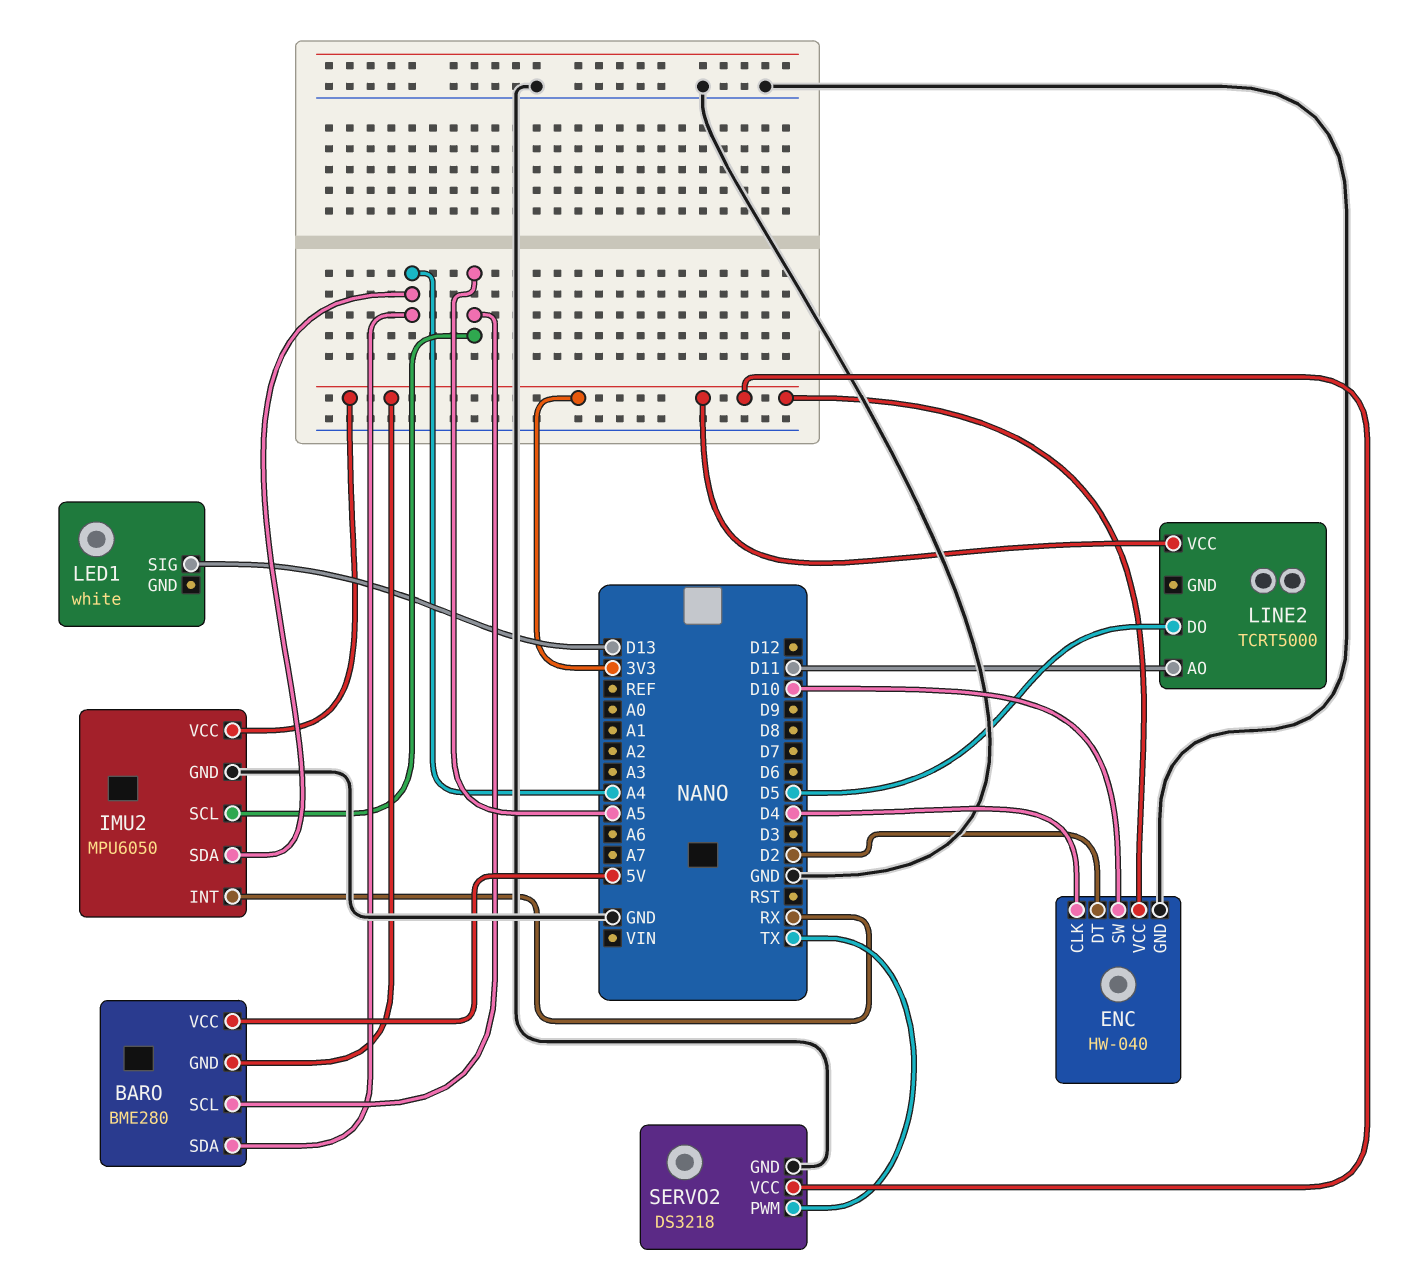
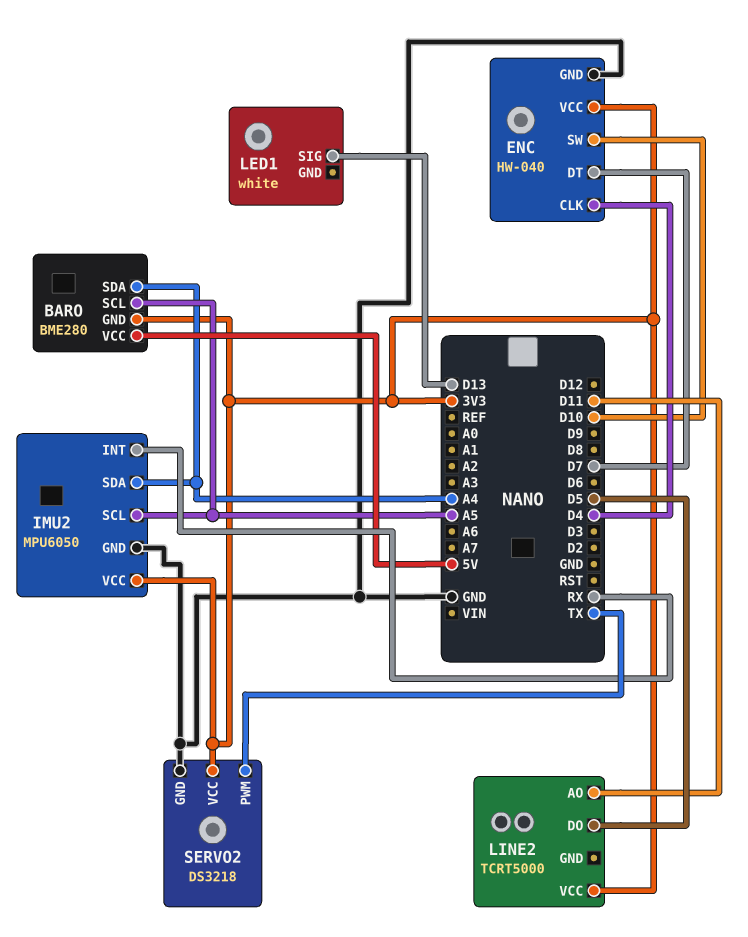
ENC pin DT: D2 -> D7

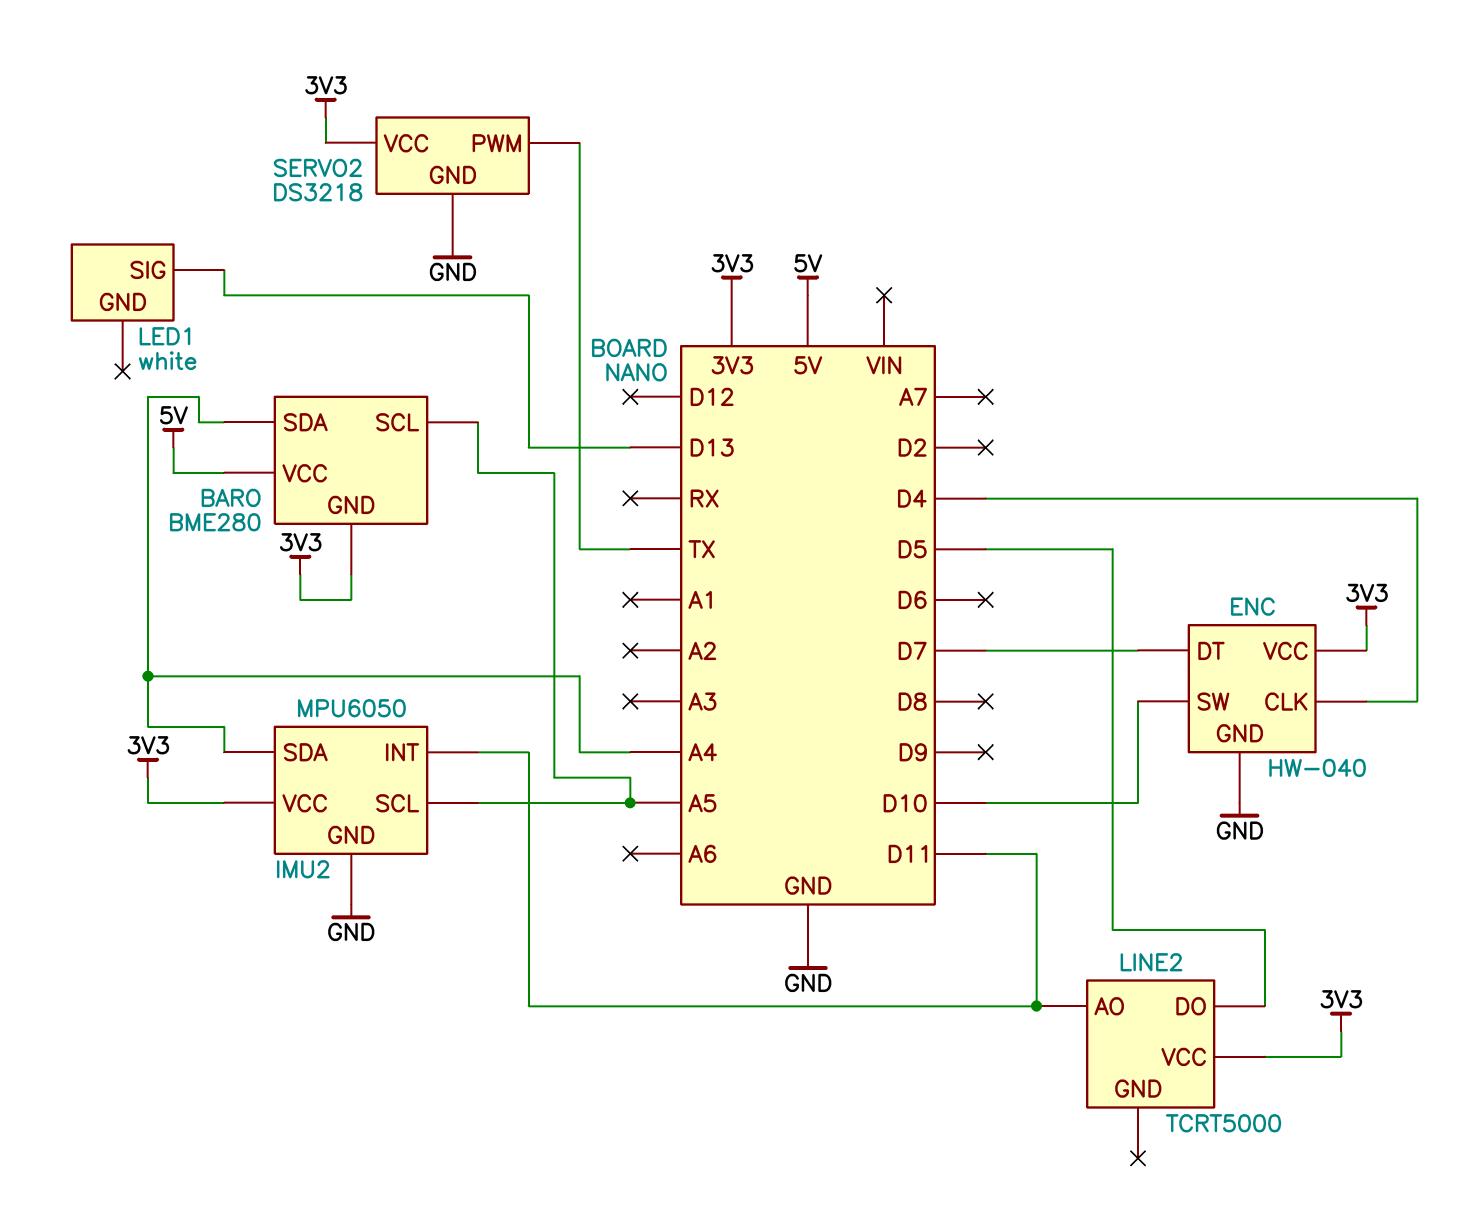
IMU2 pin INT: RX -> D11

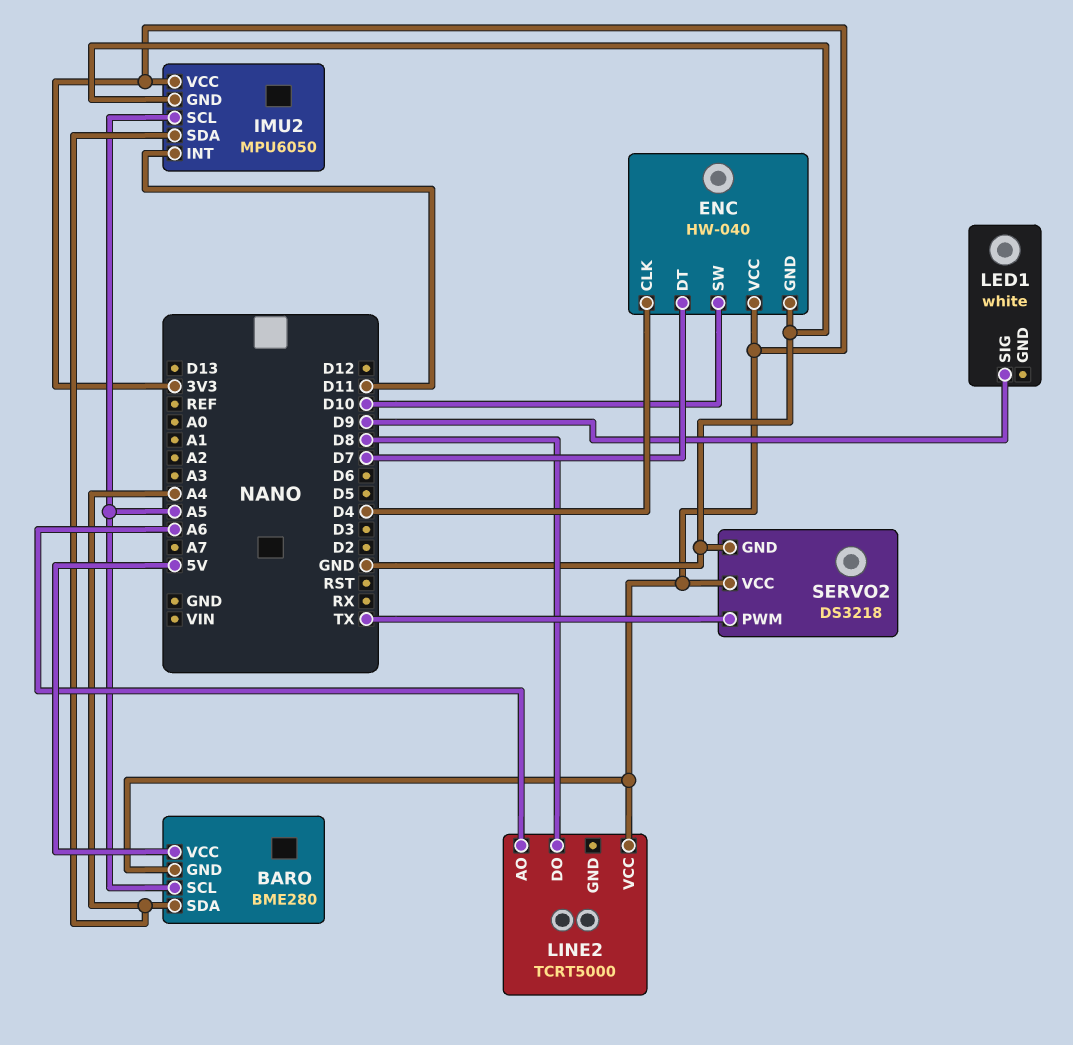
LED1 pin SIG: D13 -> D9
LINE2 pin AO: D11 -> A6
LINE2 pin DO: D5 -> D8

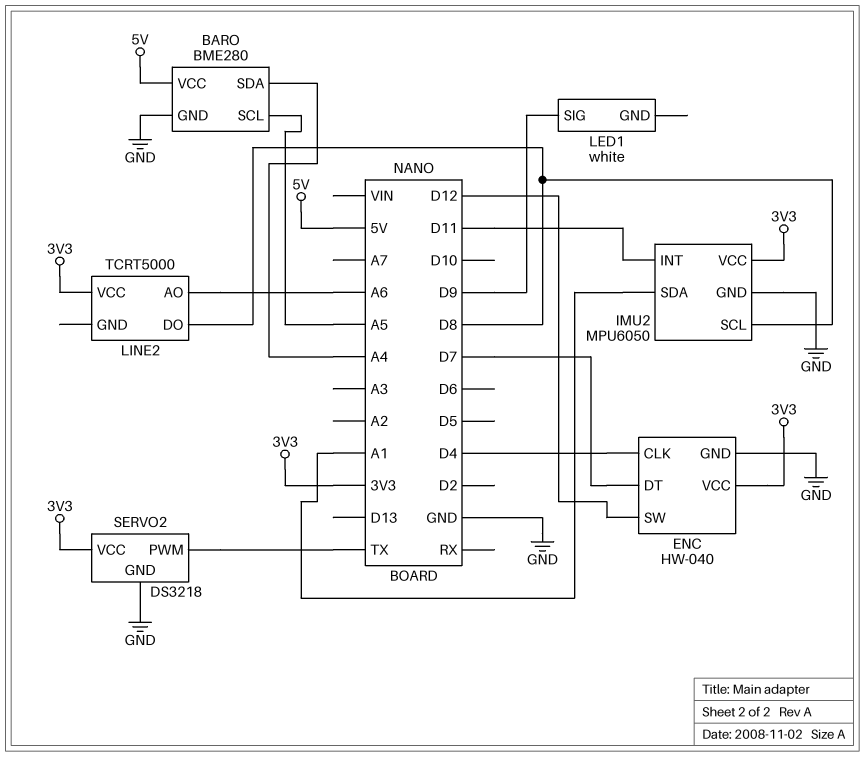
BARO pin GND: 3V3 -> GND
ENC pin SW: D10 -> D12
IMU2 pin SCL: A5 -> D8
IMU2 pin SDA: A4 -> A1

